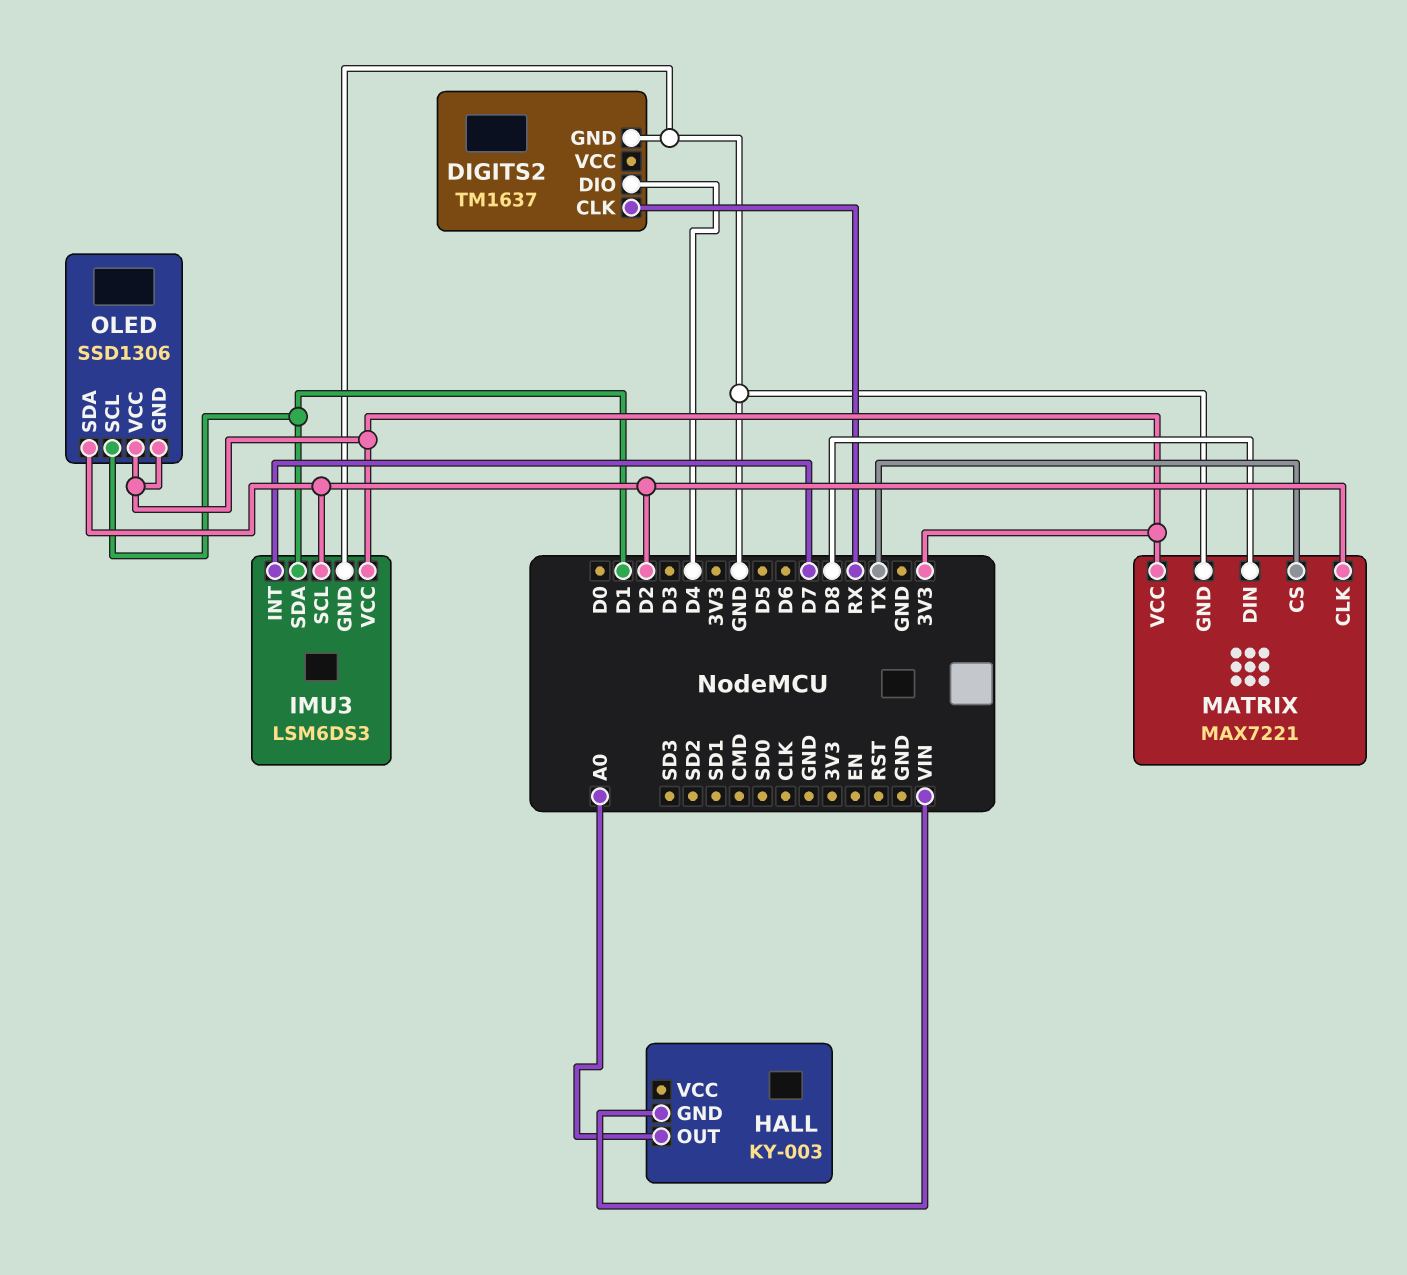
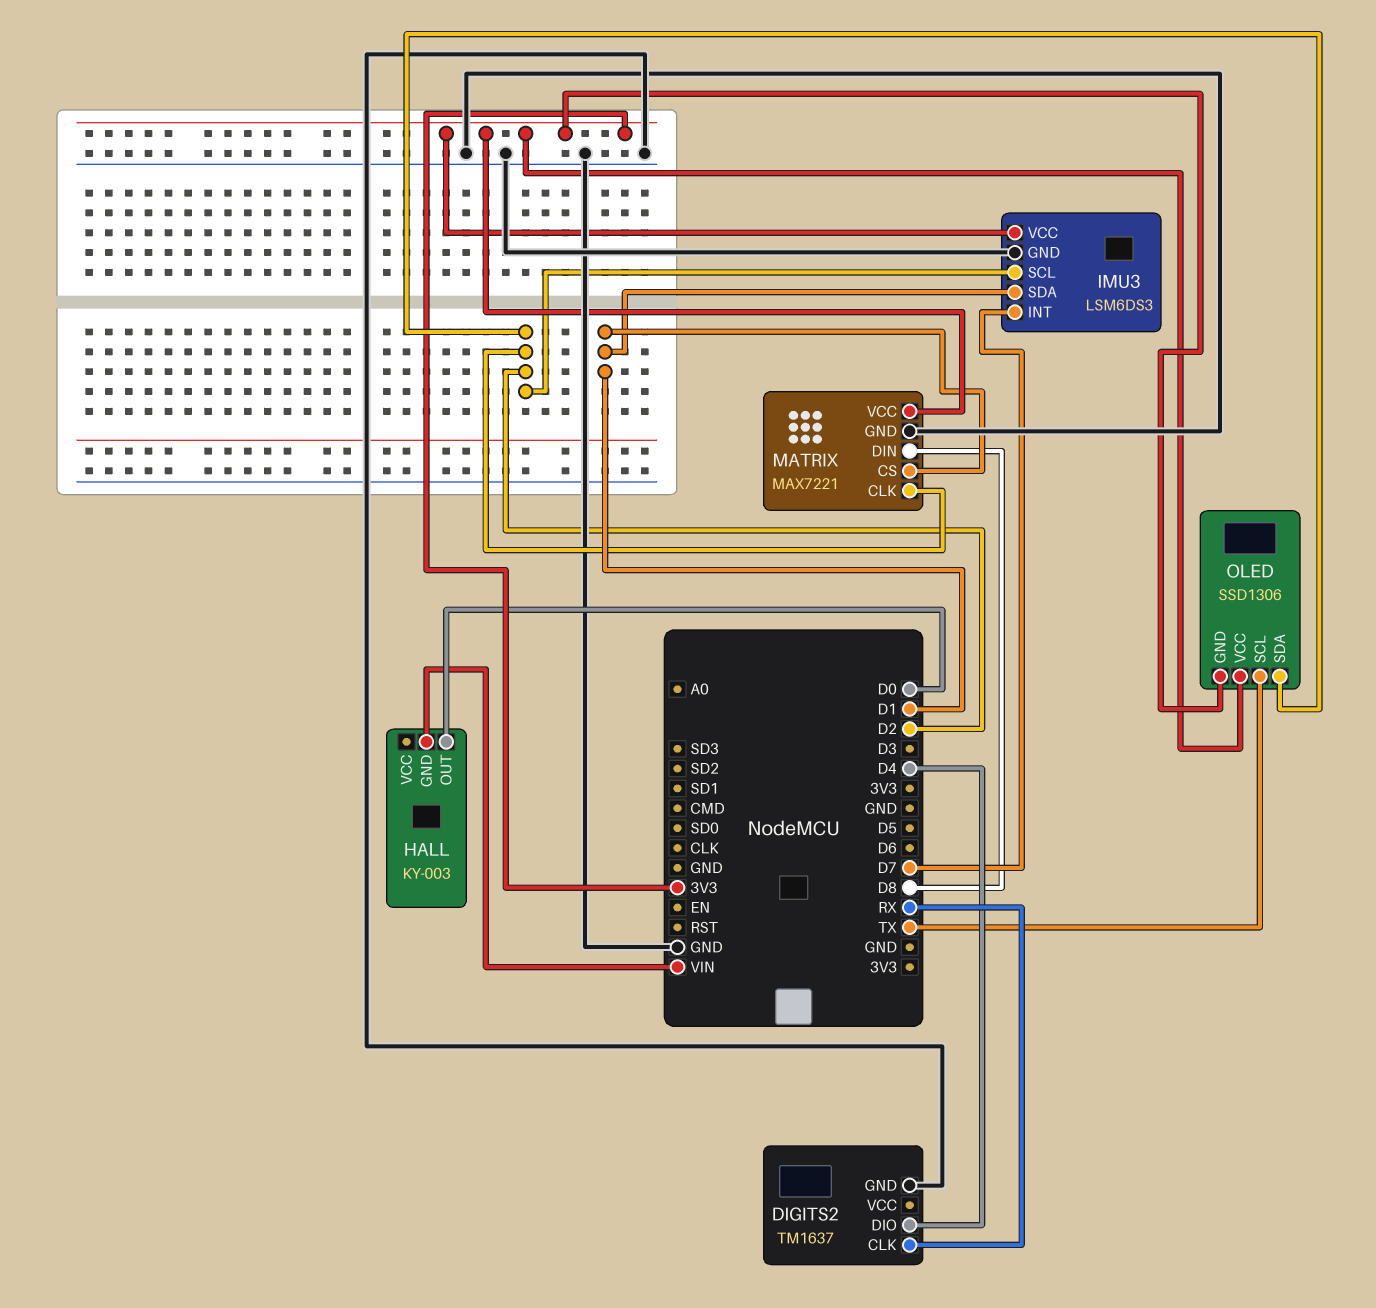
HALL pin OUT: A0 -> D0
MATRIX pin CS: TX -> D1
OLED pin SCL: D1 -> TX

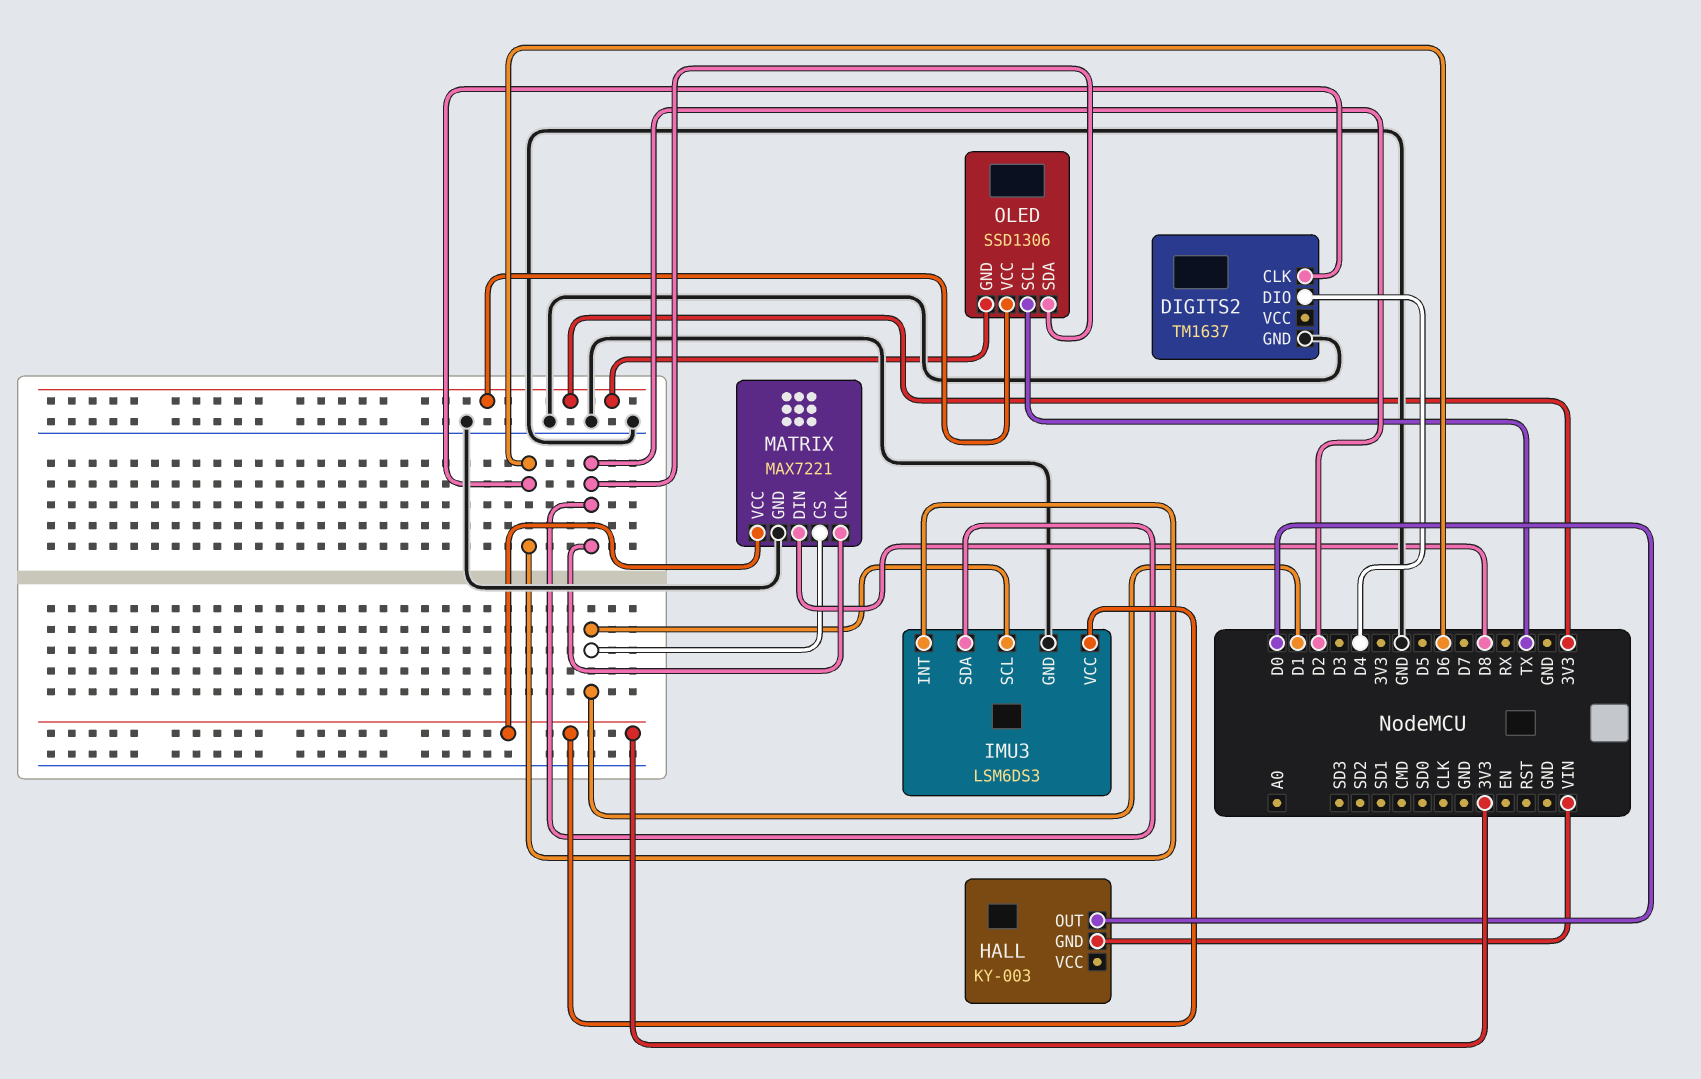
DIGITS2 pin CLK: RX -> D6
IMU3 pin INT: D7 -> D6
IMU3 pin SCL: D2 -> D1
IMU3 pin SDA: D1 -> D2

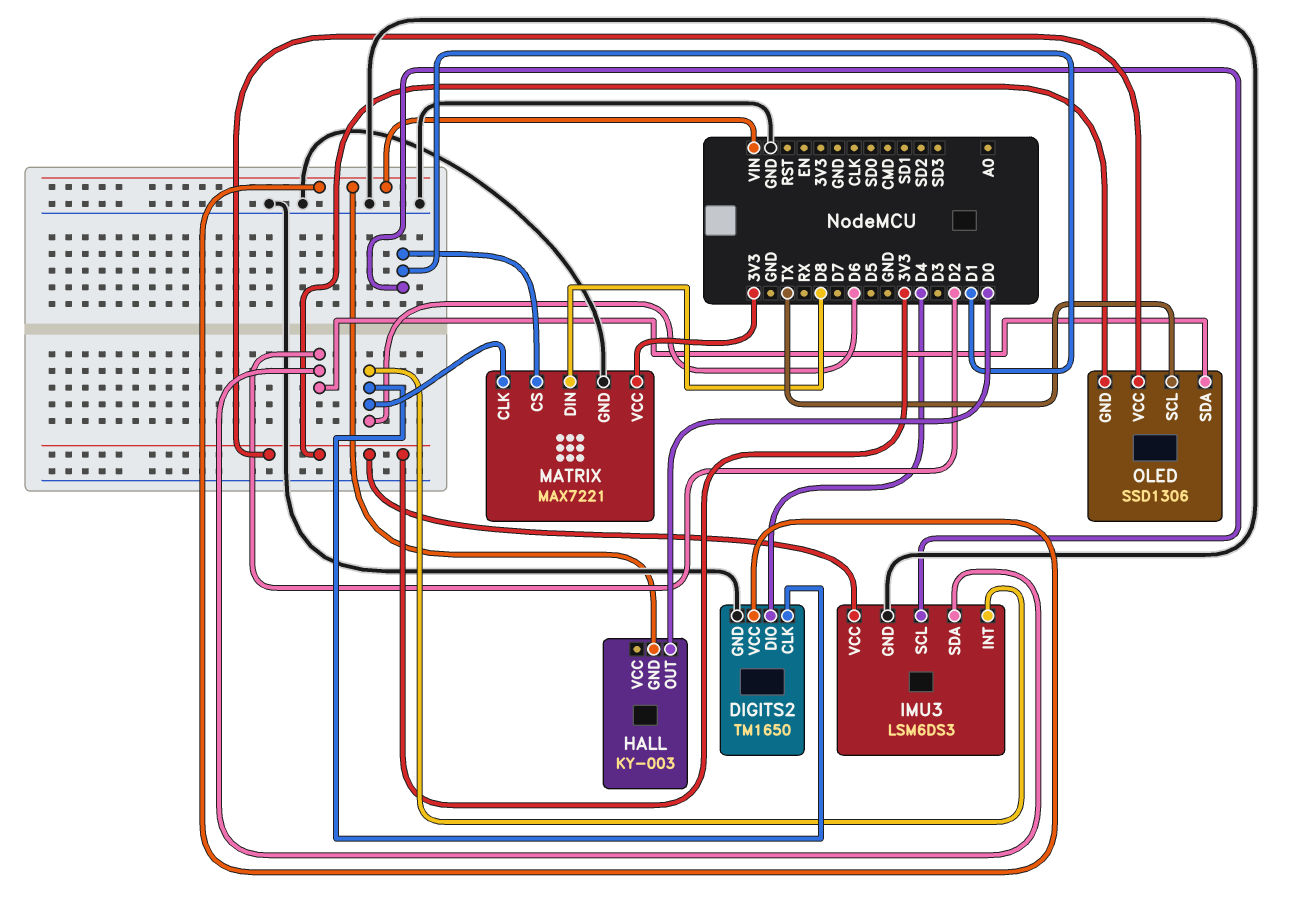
DIGITS2: TM1637 -> TM1650
DIGITS2 pin VCC: none -> VIN
MATRIX pin CLK: D2 -> D6

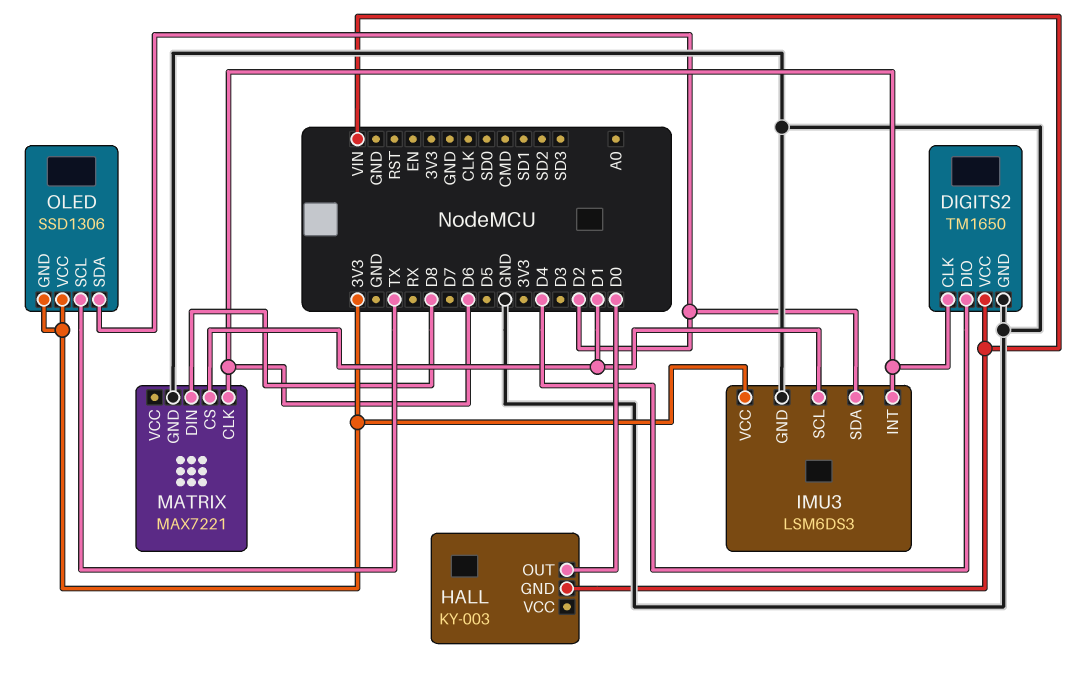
MATRIX pin VCC: 3V3 -> none

